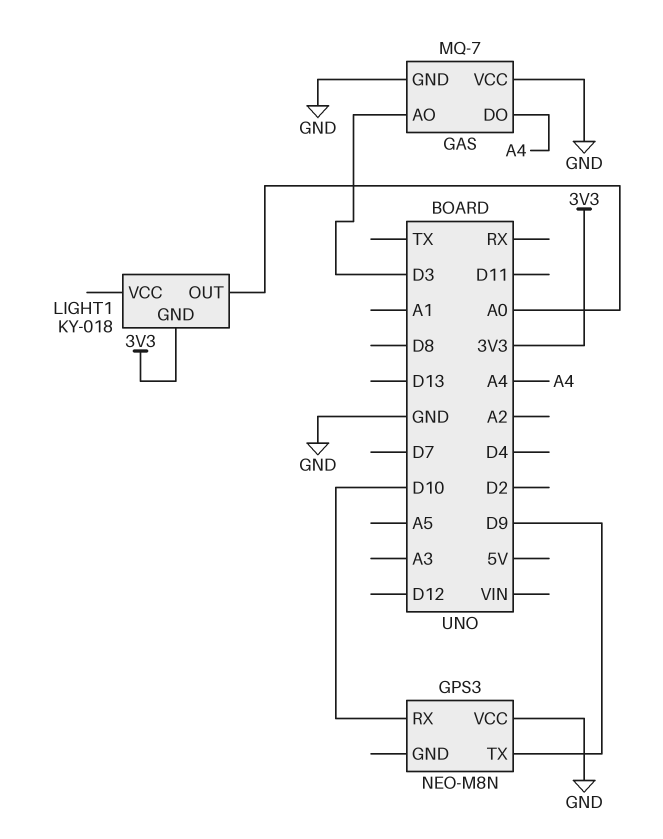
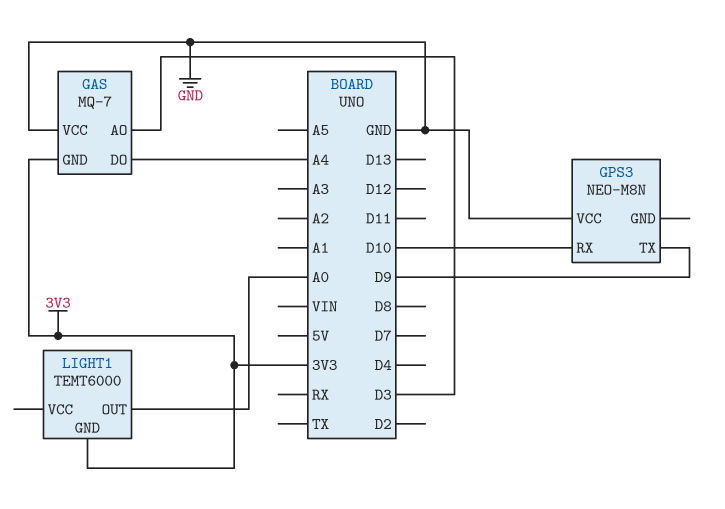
GAS pin GND: GND -> 3V3
LIGHT1: KY-018 -> TEMT6000

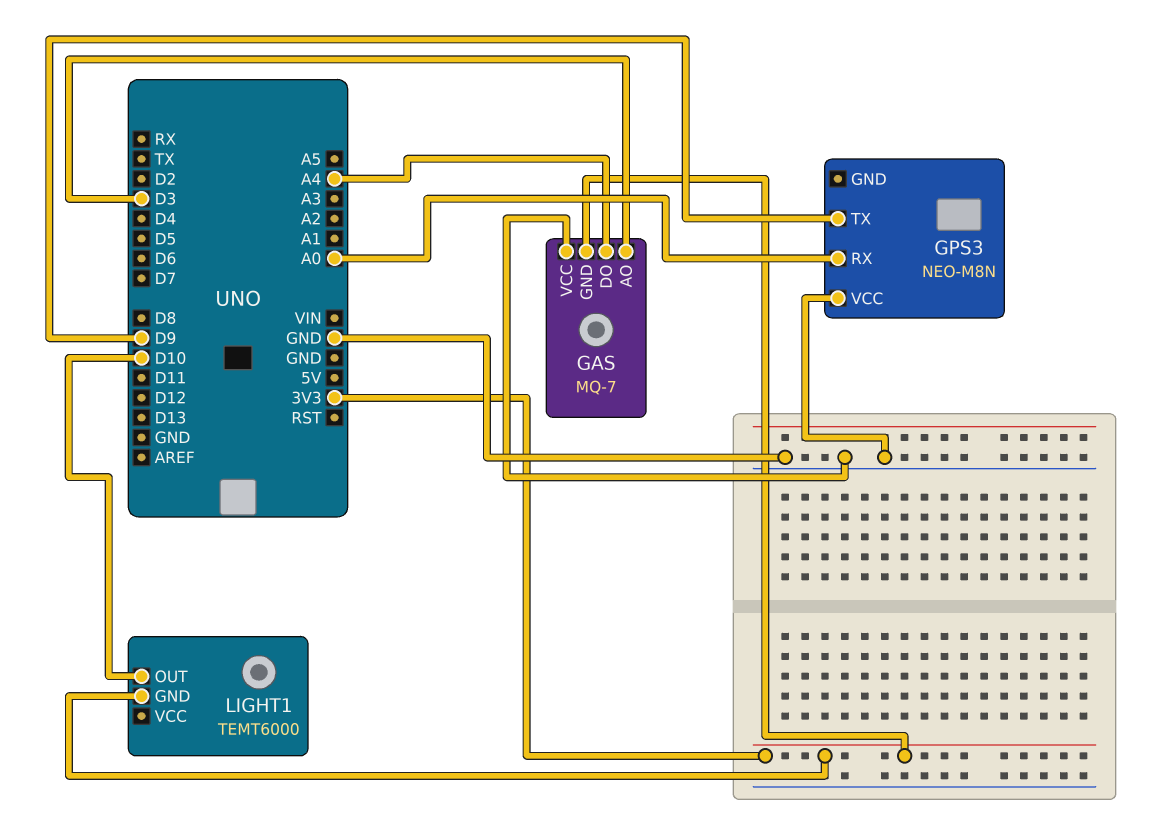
GPS3 pin RX: D10 -> A0
LIGHT1 pin OUT: A0 -> D10

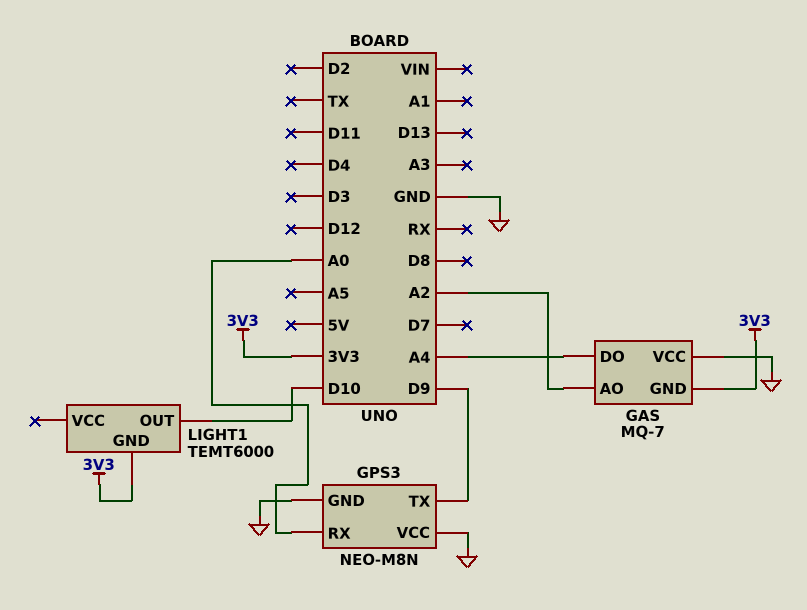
GAS pin AO: D3 -> A2
GPS3 pin GND: none -> GND

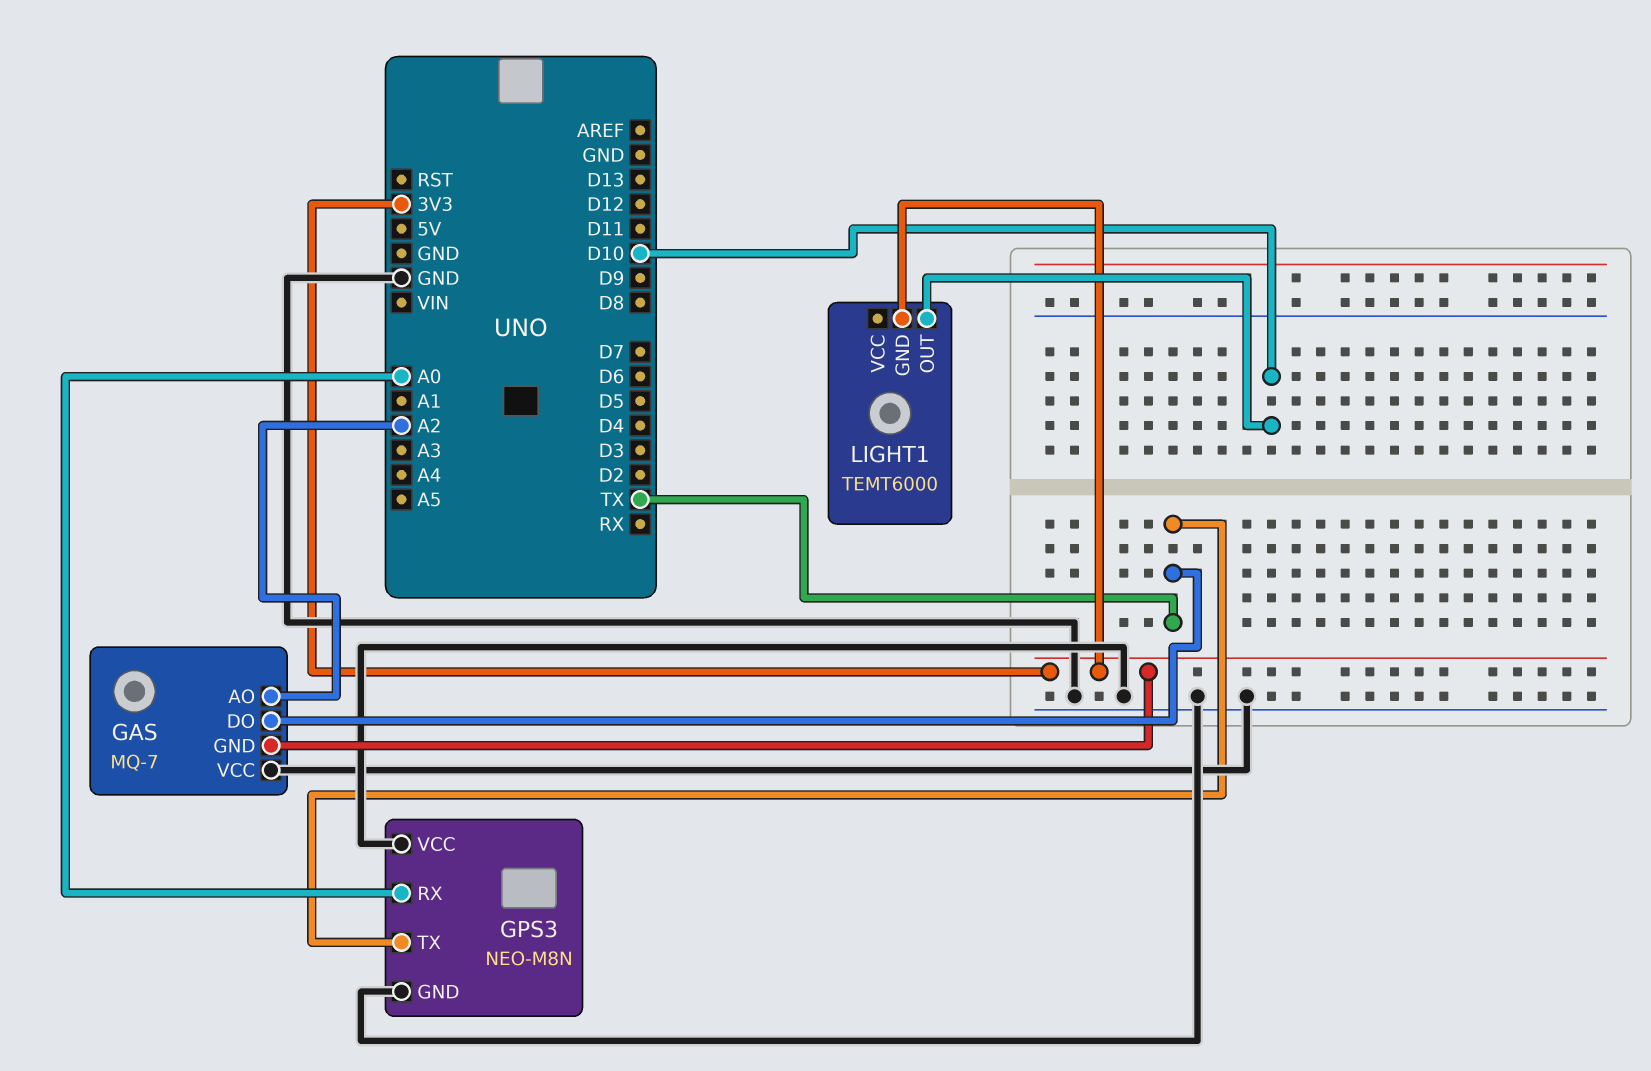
GAS pin DO: A4 -> TX
GPS3 pin TX: D9 -> TX

